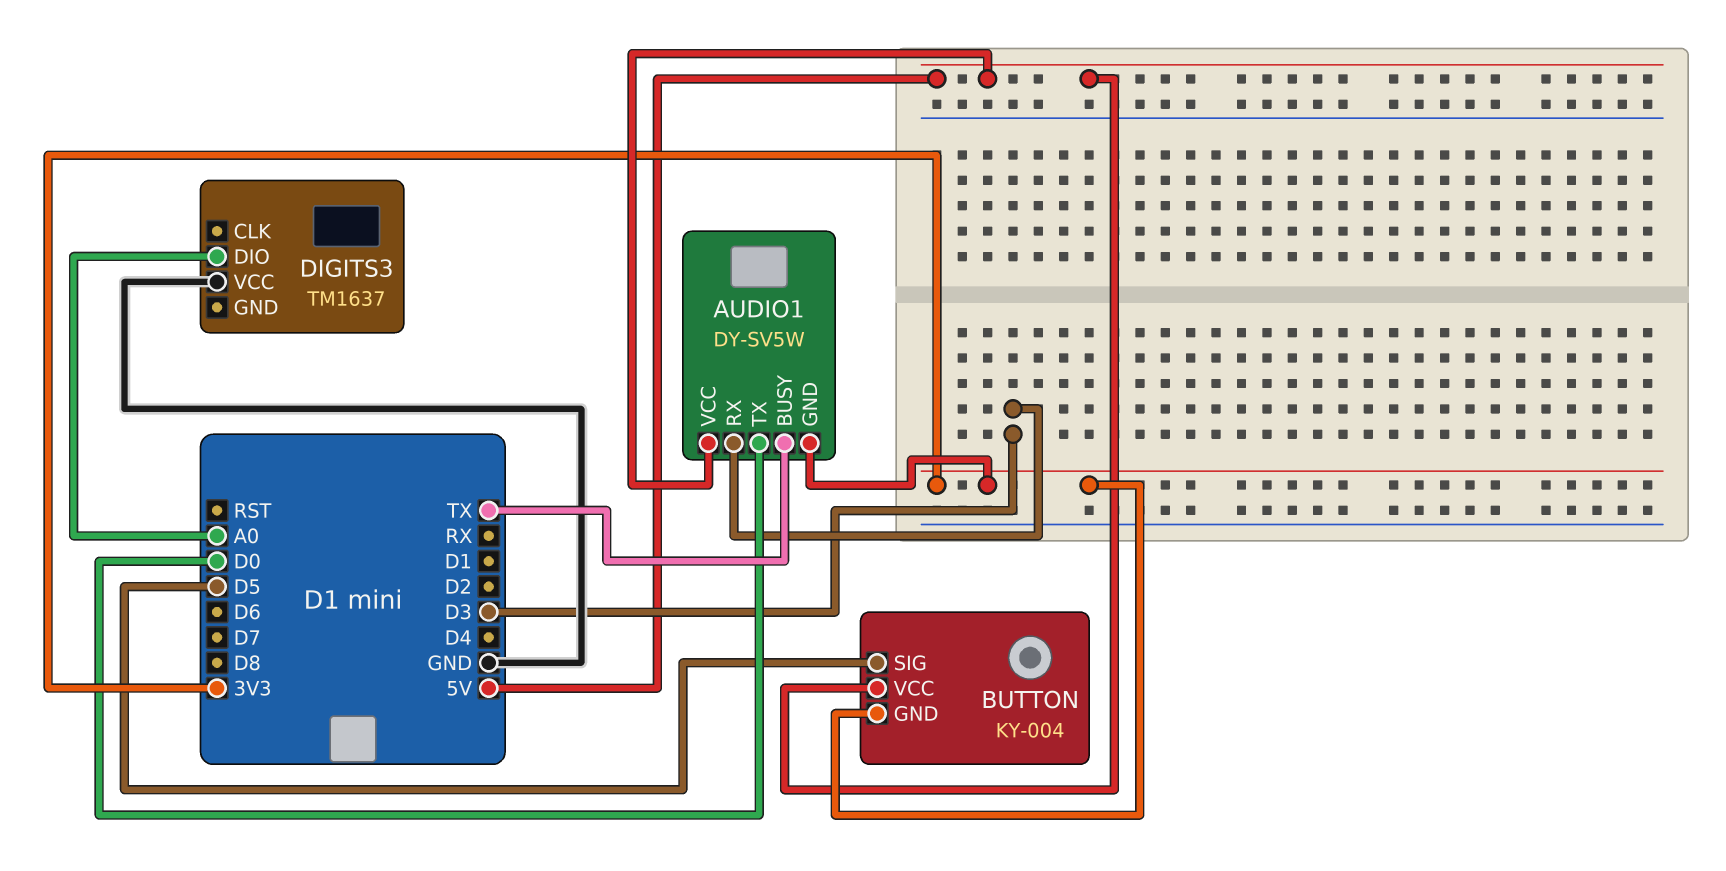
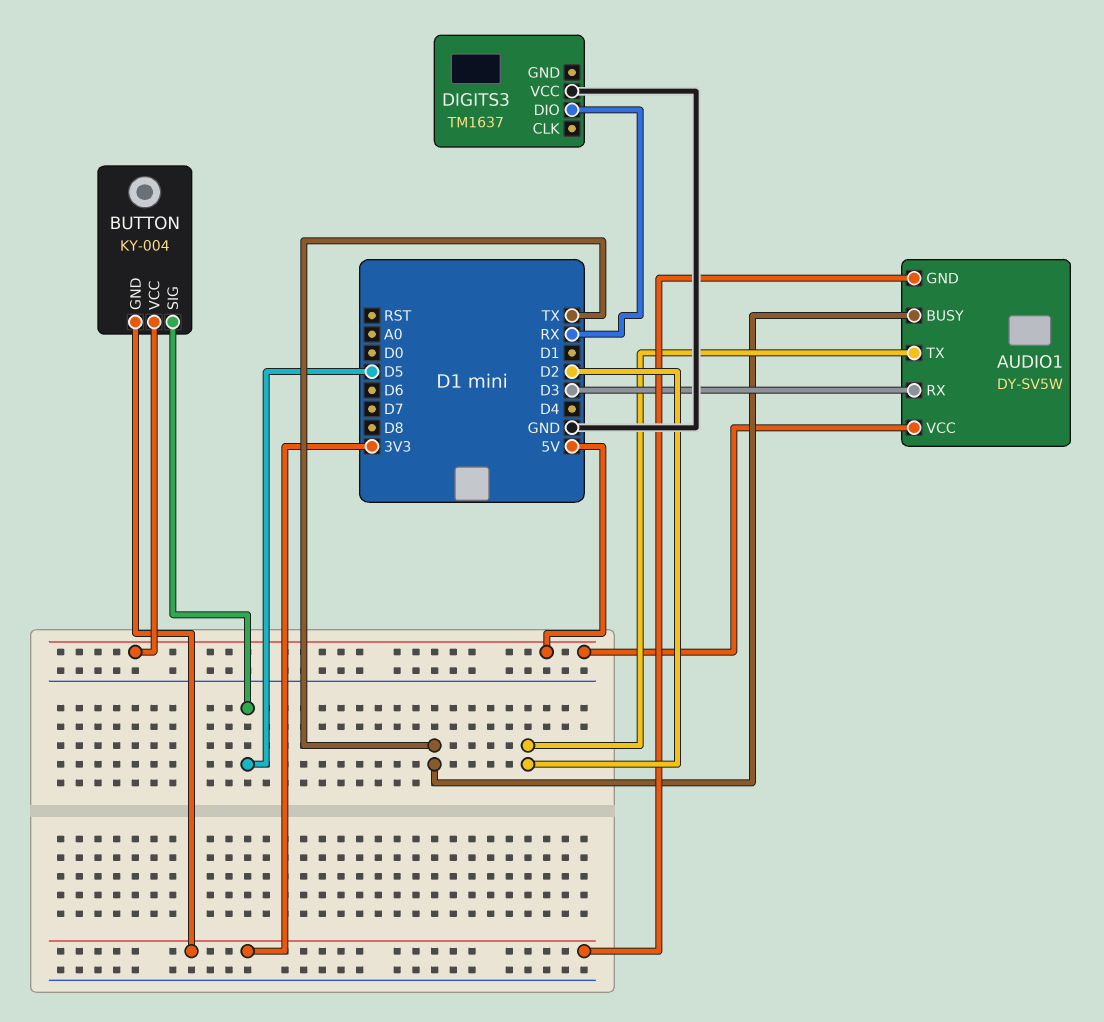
AUDIO1 pin TX: D0 -> D2
DIGITS3 pin DIO: A0 -> RX

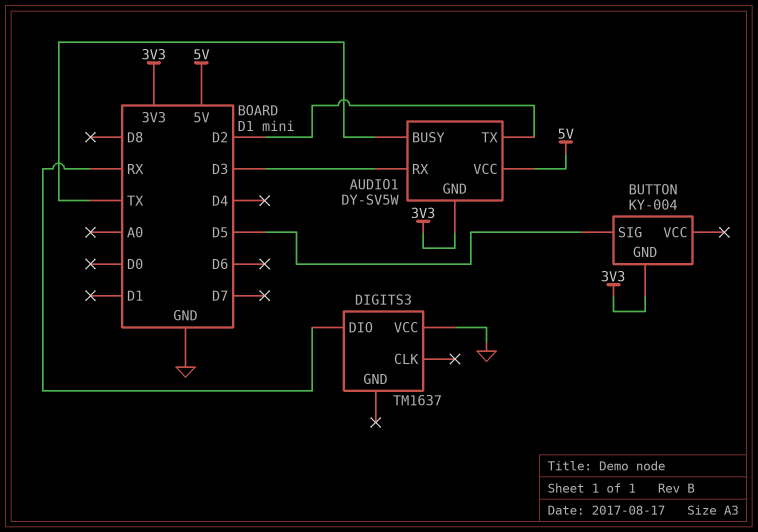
BUTTON pin VCC: 5V -> none

